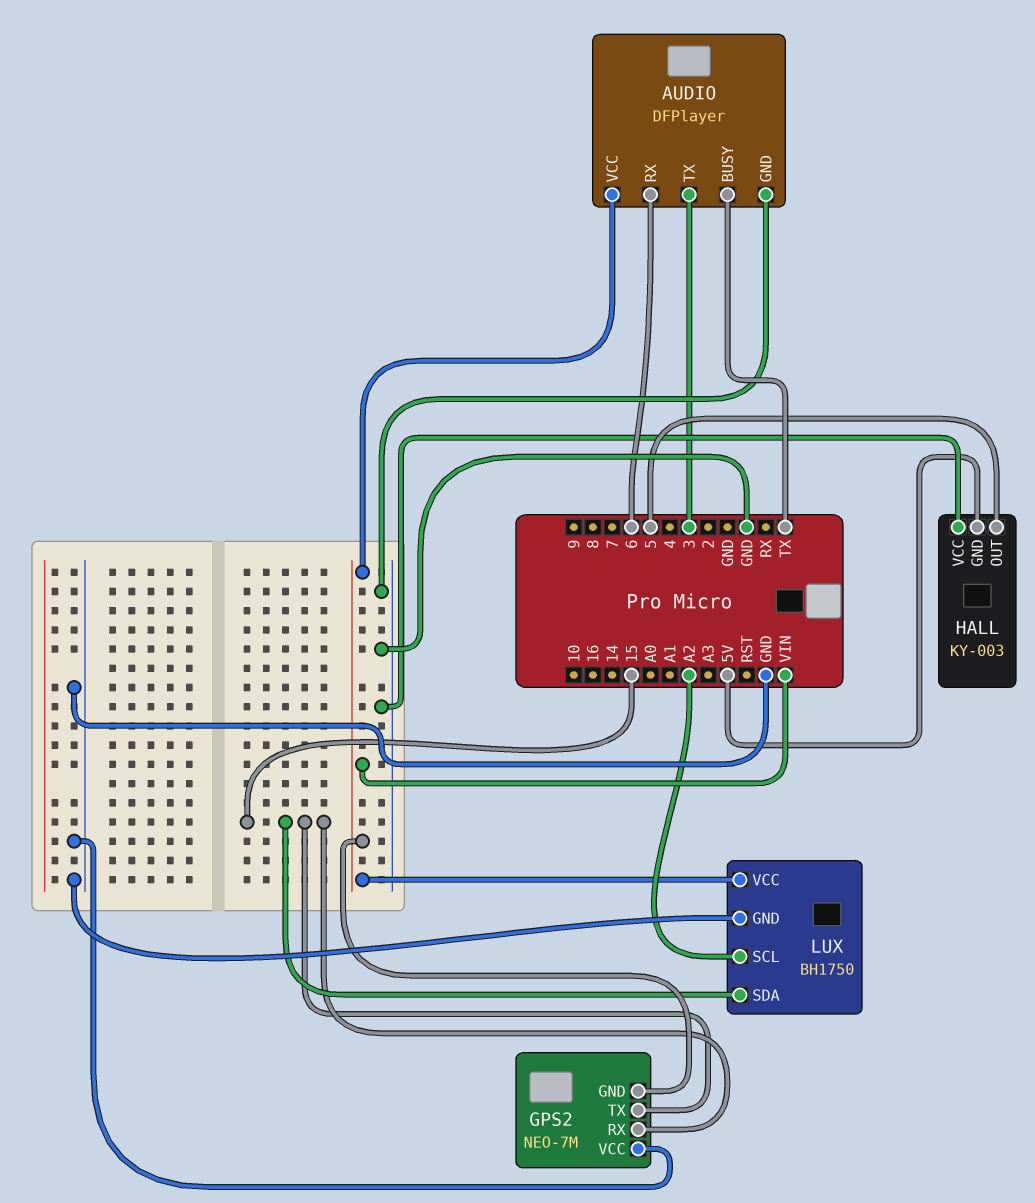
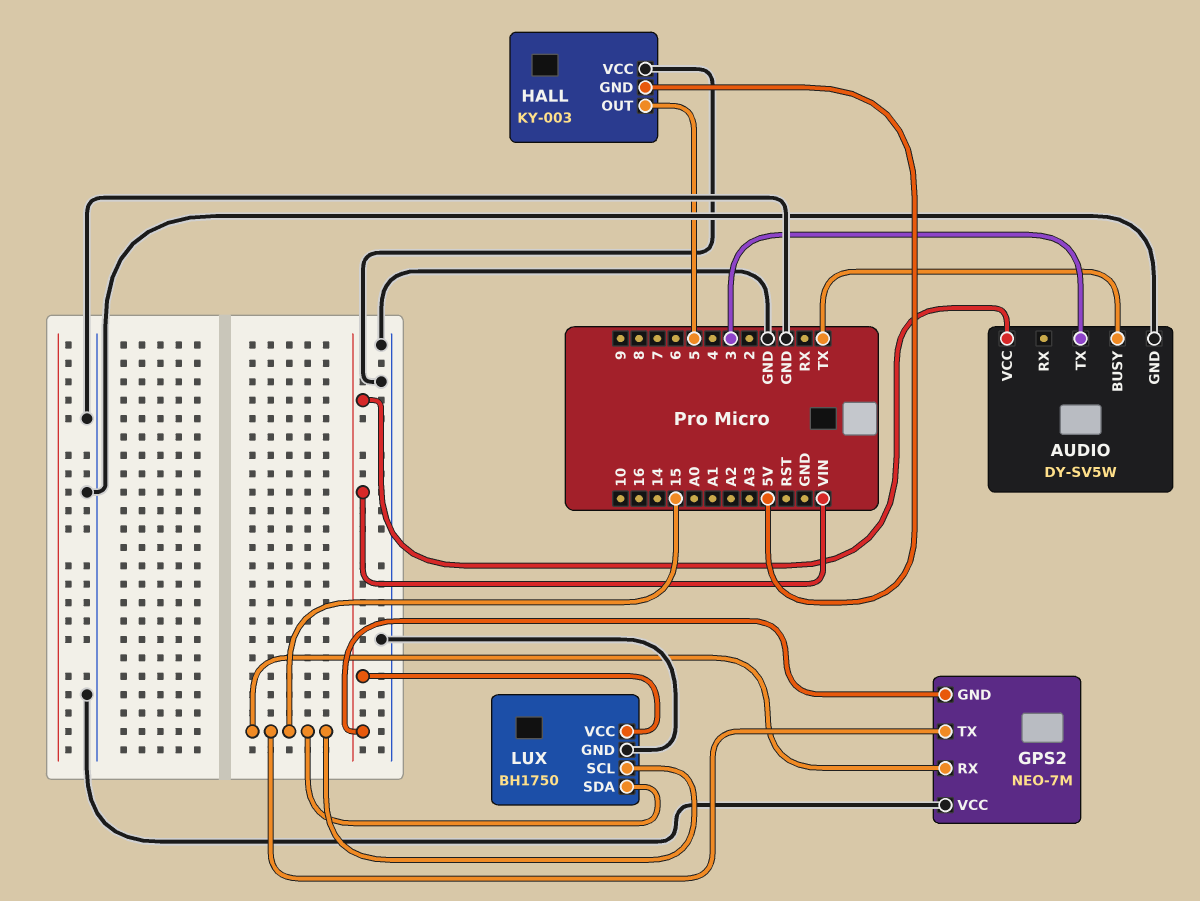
AUDIO: DFPlayer -> DY-SV5W
AUDIO pin RX: 6 -> none
LUX pin SCL: A2 -> 15

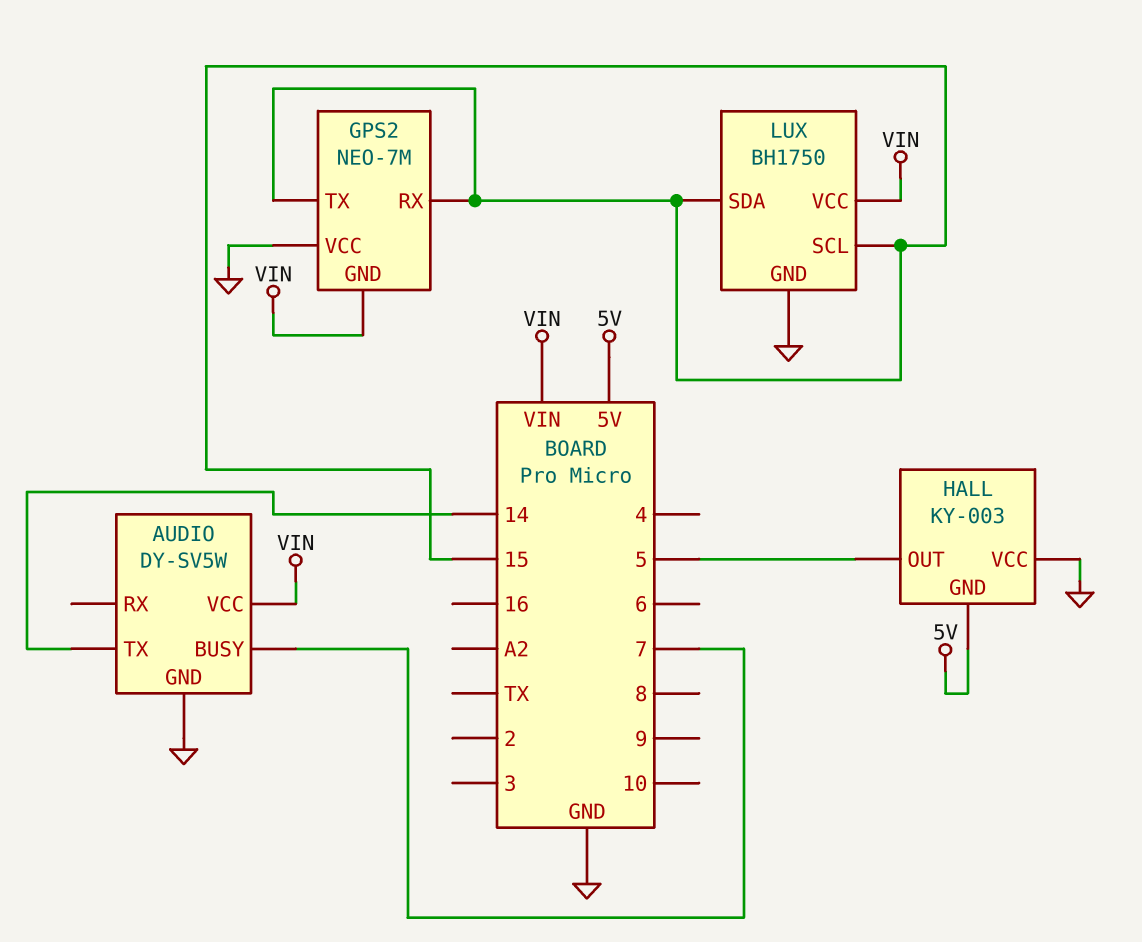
AUDIO pin BUSY: TX -> 7
AUDIO pin TX: 3 -> 14

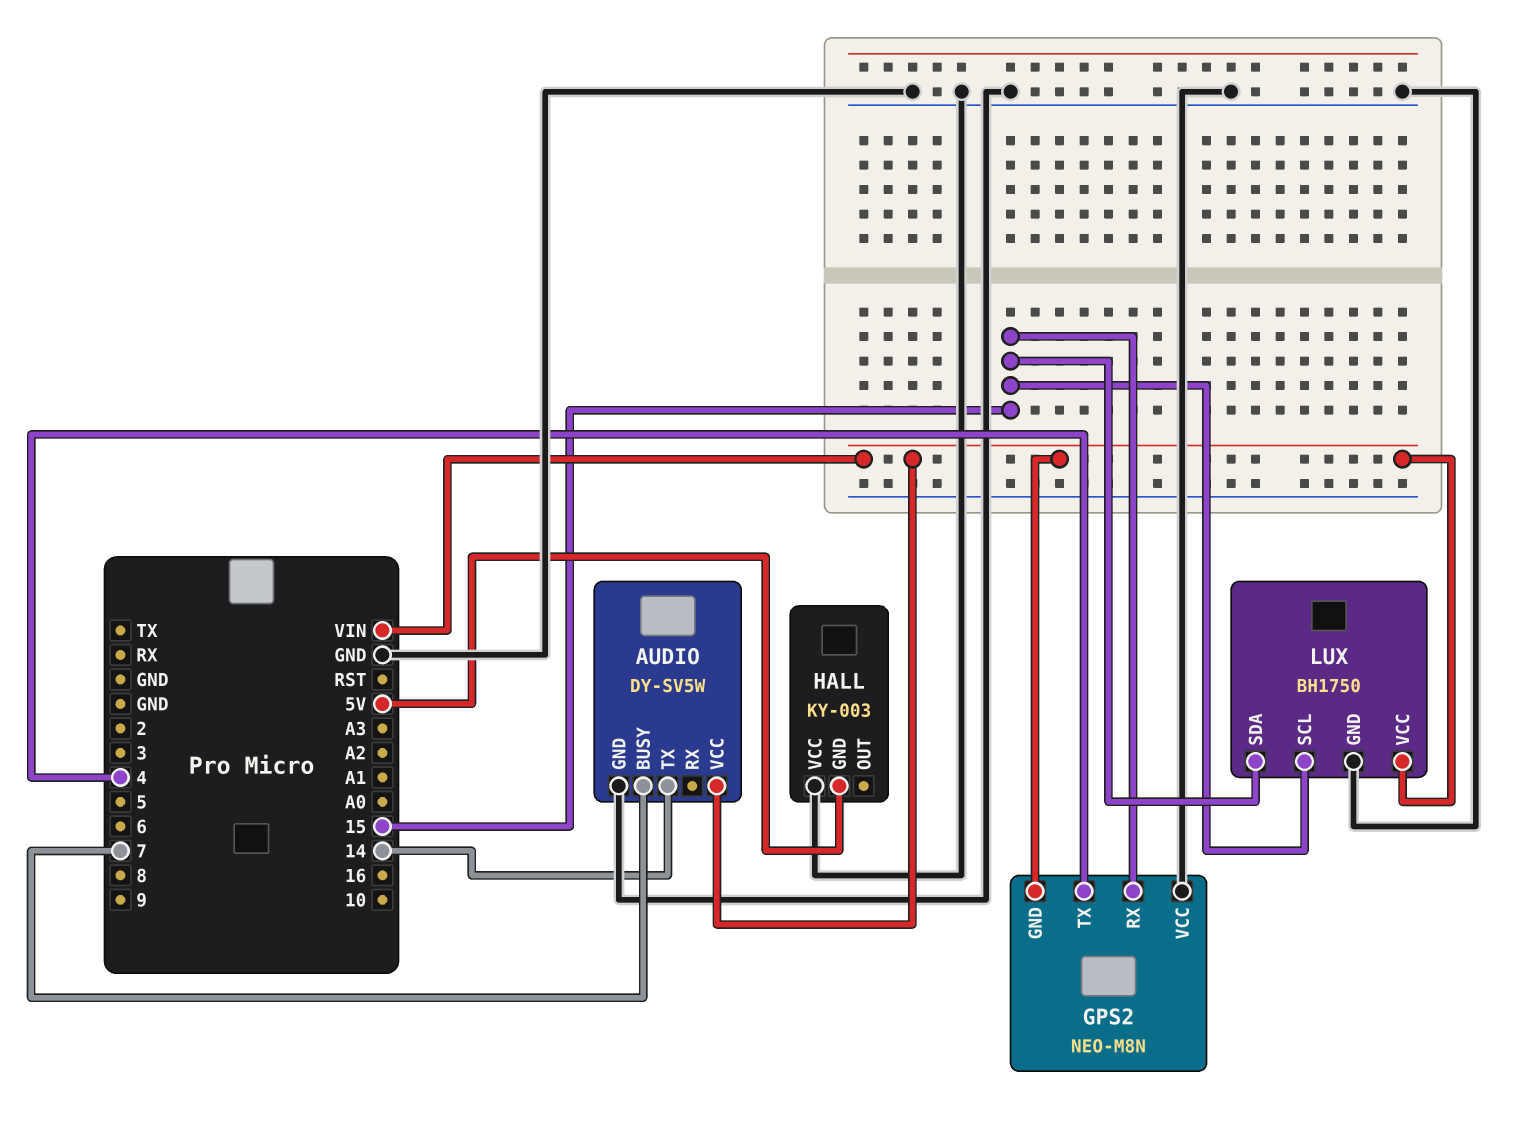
GPS2: NEO-7M -> NEO-M8N
GPS2 pin TX: 15 -> 4
HALL pin OUT: 5 -> none

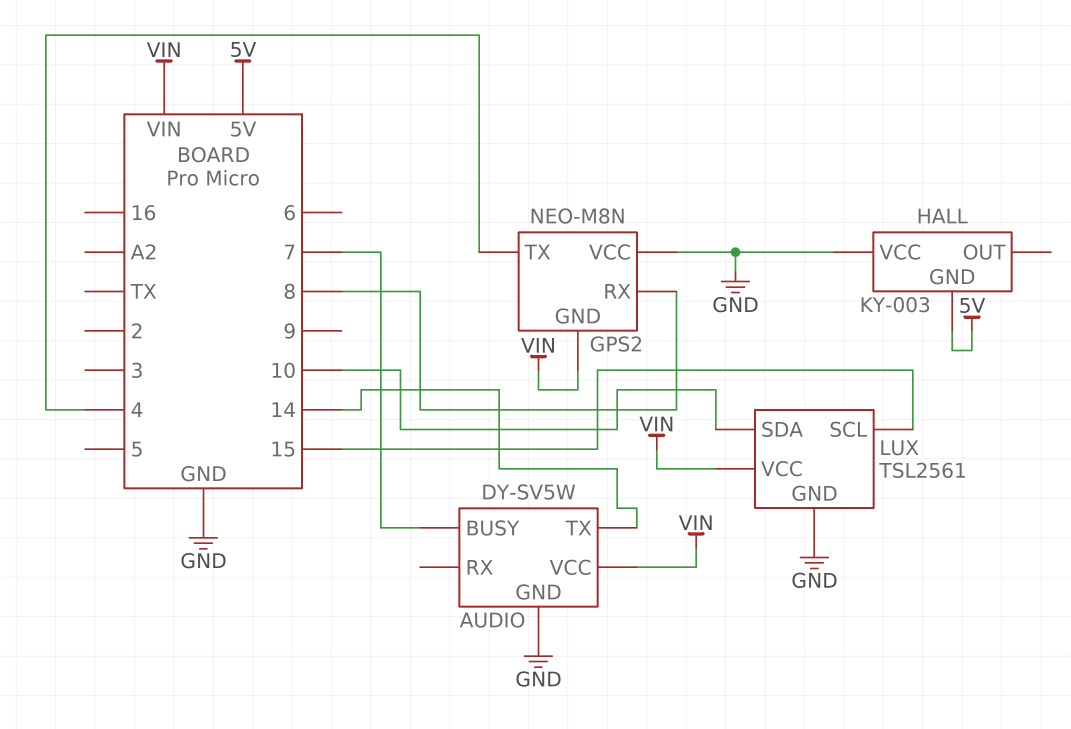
GPS2 pin RX: 15 -> 8
LUX: BH1750 -> TSL2561
LUX pin SDA: 15 -> 10

